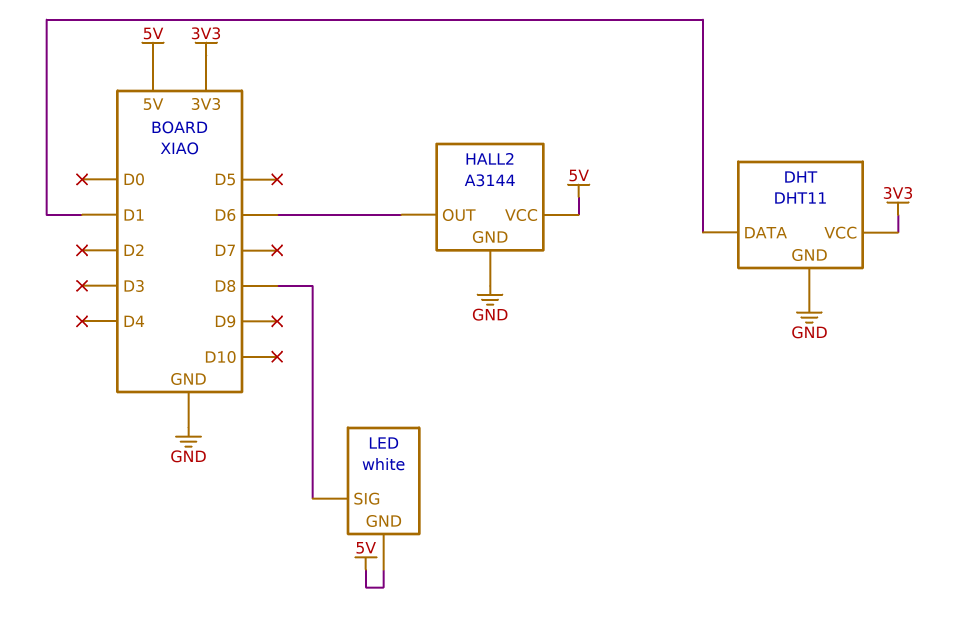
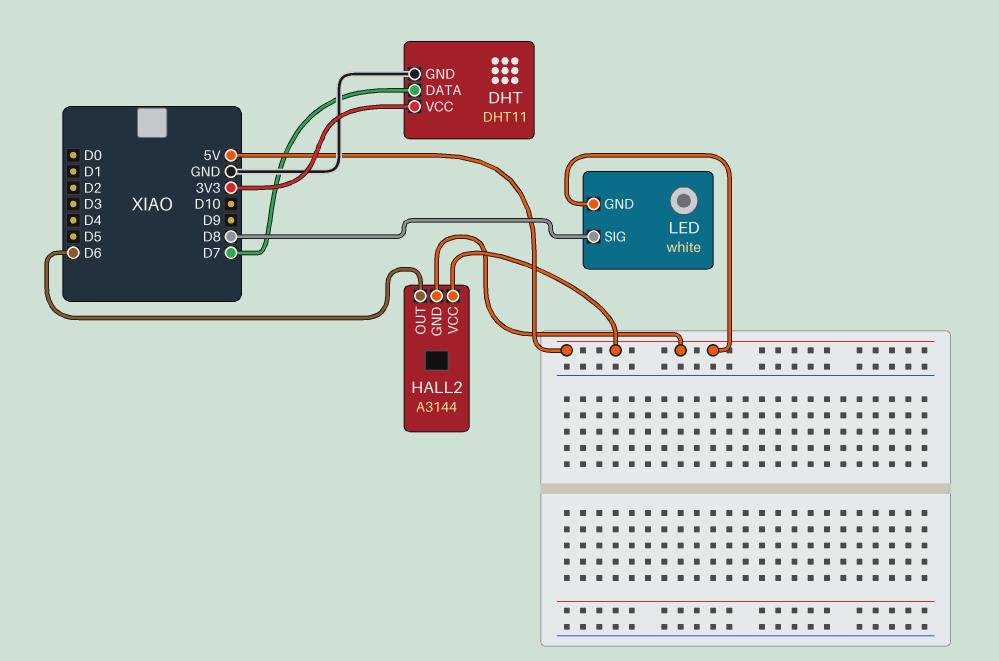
DHT pin DATA: D1 -> D7
HALL2 pin GND: GND -> 5V

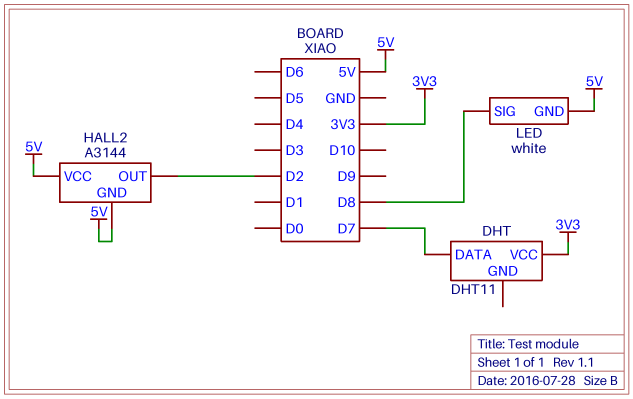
DHT pin GND: GND -> none
HALL2 pin OUT: D6 -> D2

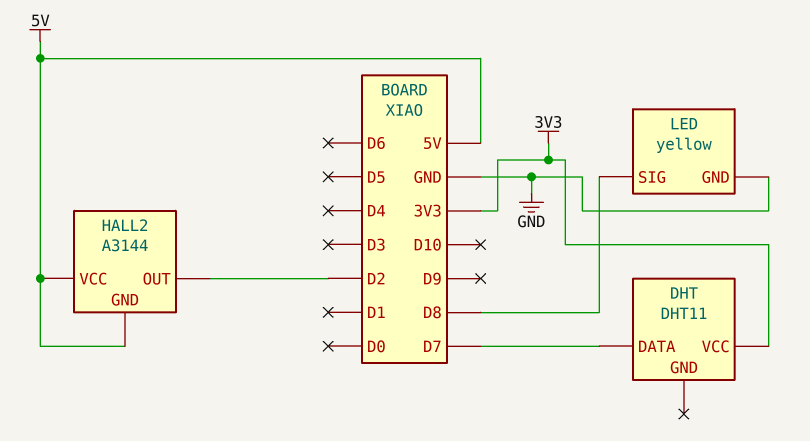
LED: white -> yellow
LED pin GND: 5V -> GND

